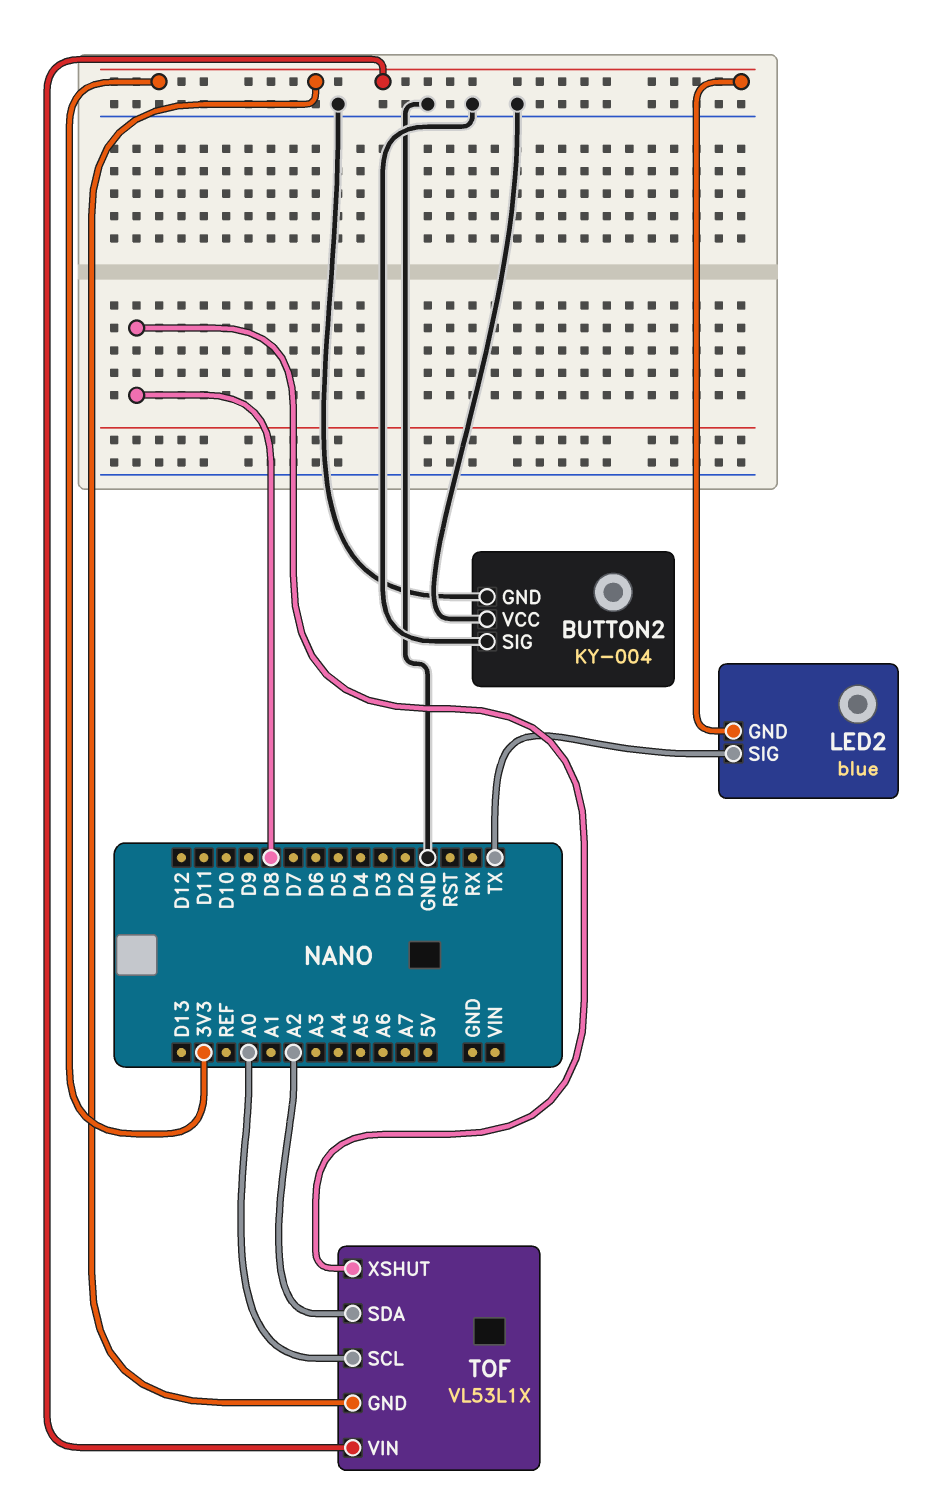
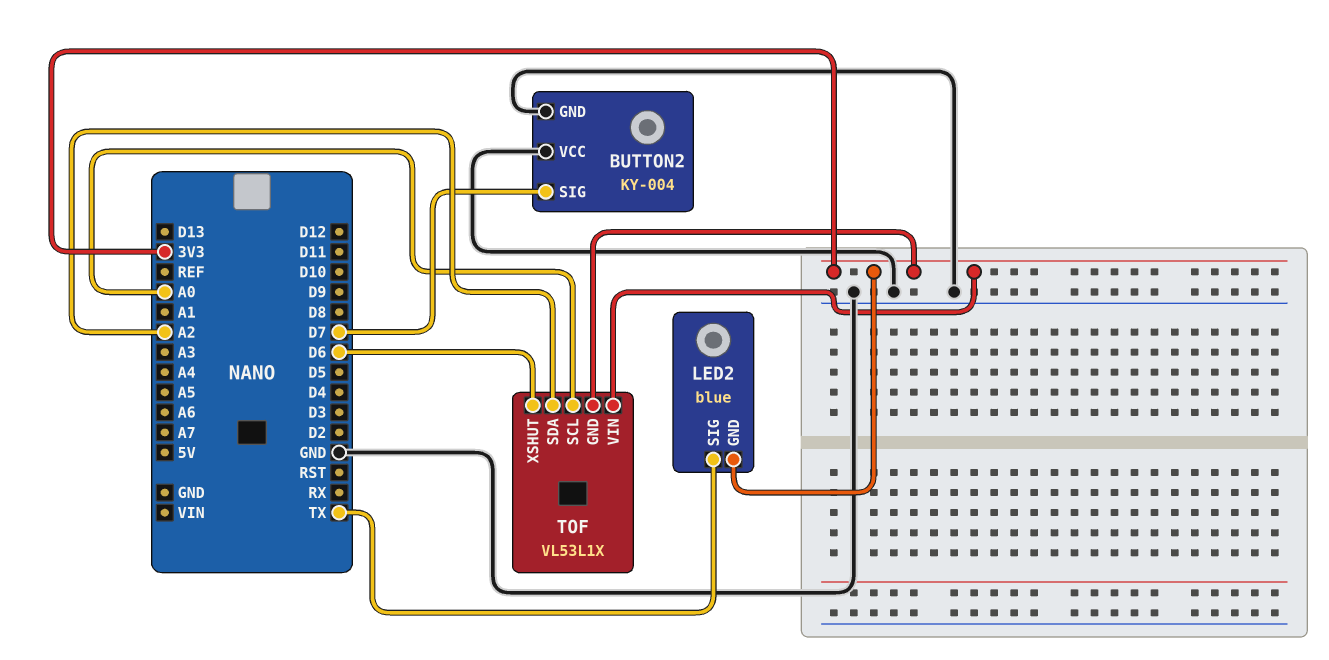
BUTTON2 pin SIG: GND -> D7
TOF pin XSHUT: D8 -> D6

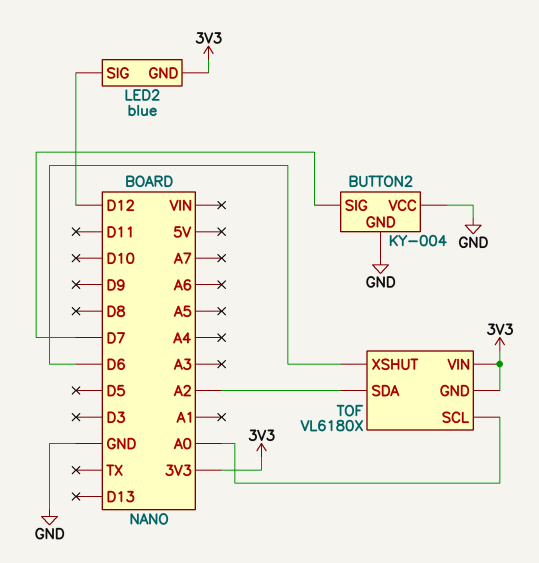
LED2 pin SIG: TX -> D12
TOF: VL53L1X -> VL6180X

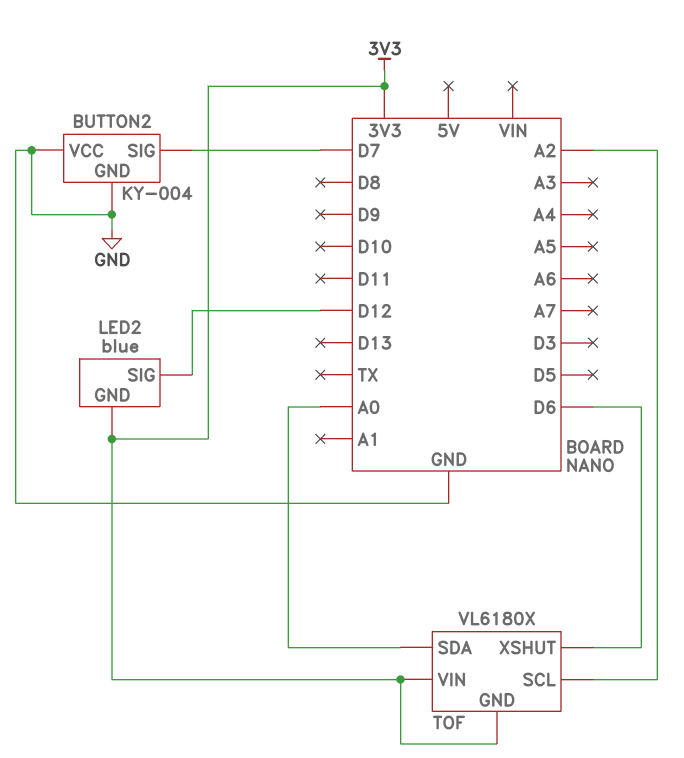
TOF pin SCL: A0 -> A2
TOF pin SDA: A2 -> A0

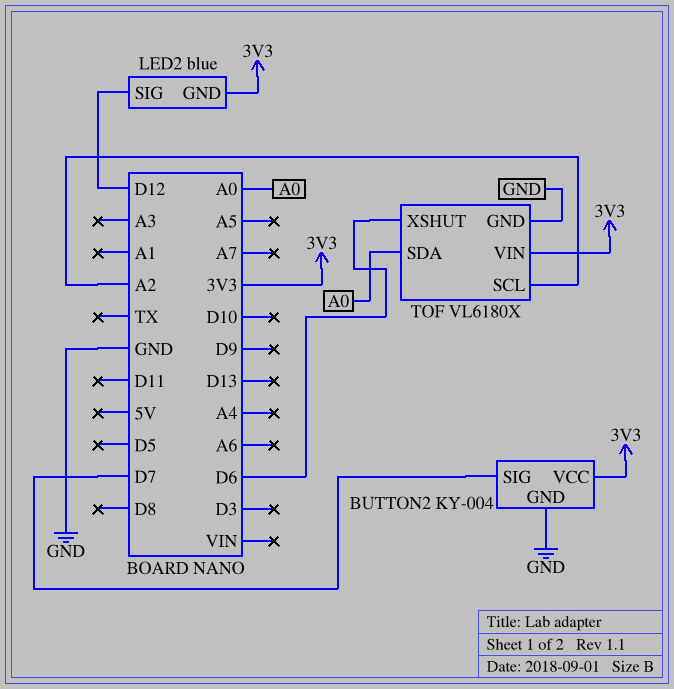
BUTTON2 pin VCC: GND -> 3V3
TOF pin GND: 3V3 -> GND

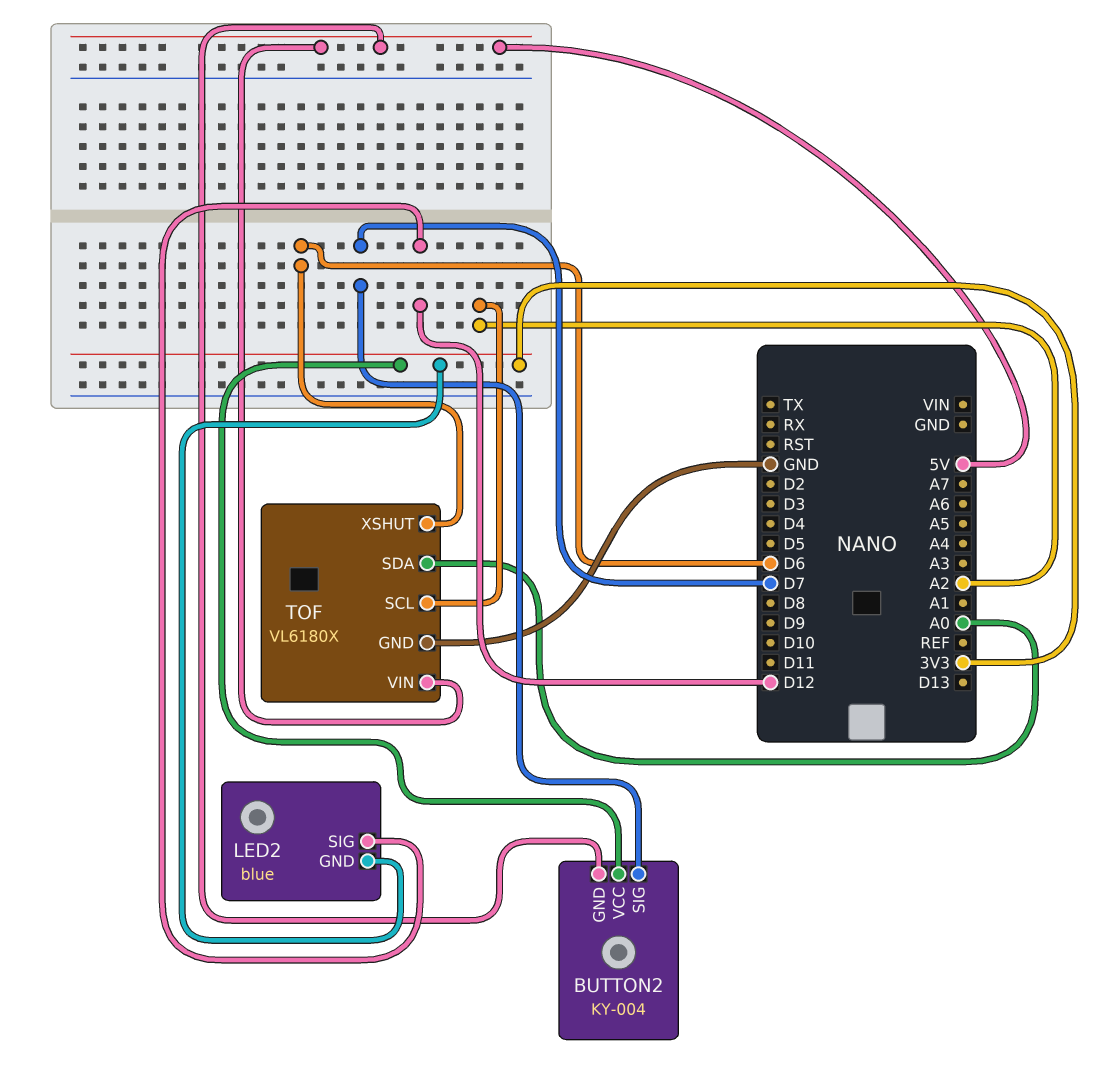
BUTTON2 pin GND: GND -> 5V
TOF pin VIN: 3V3 -> 5V

